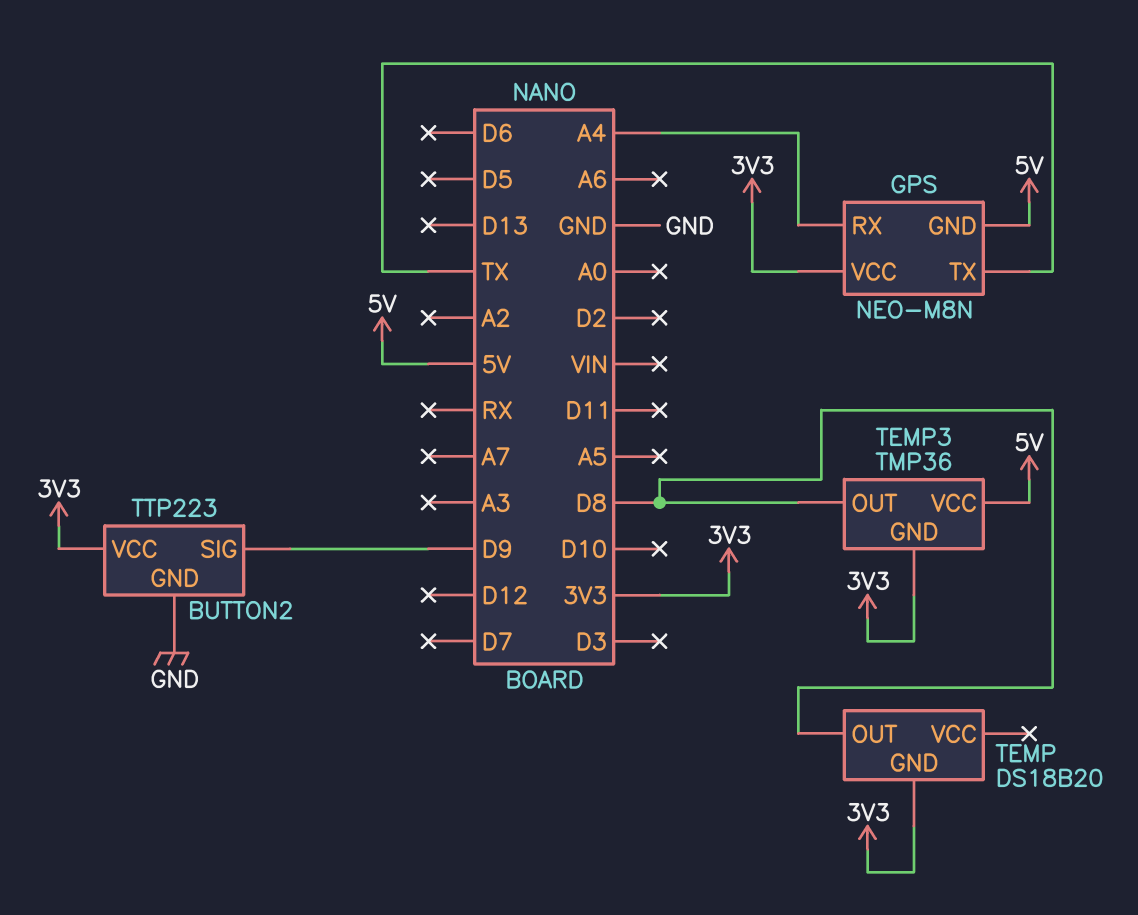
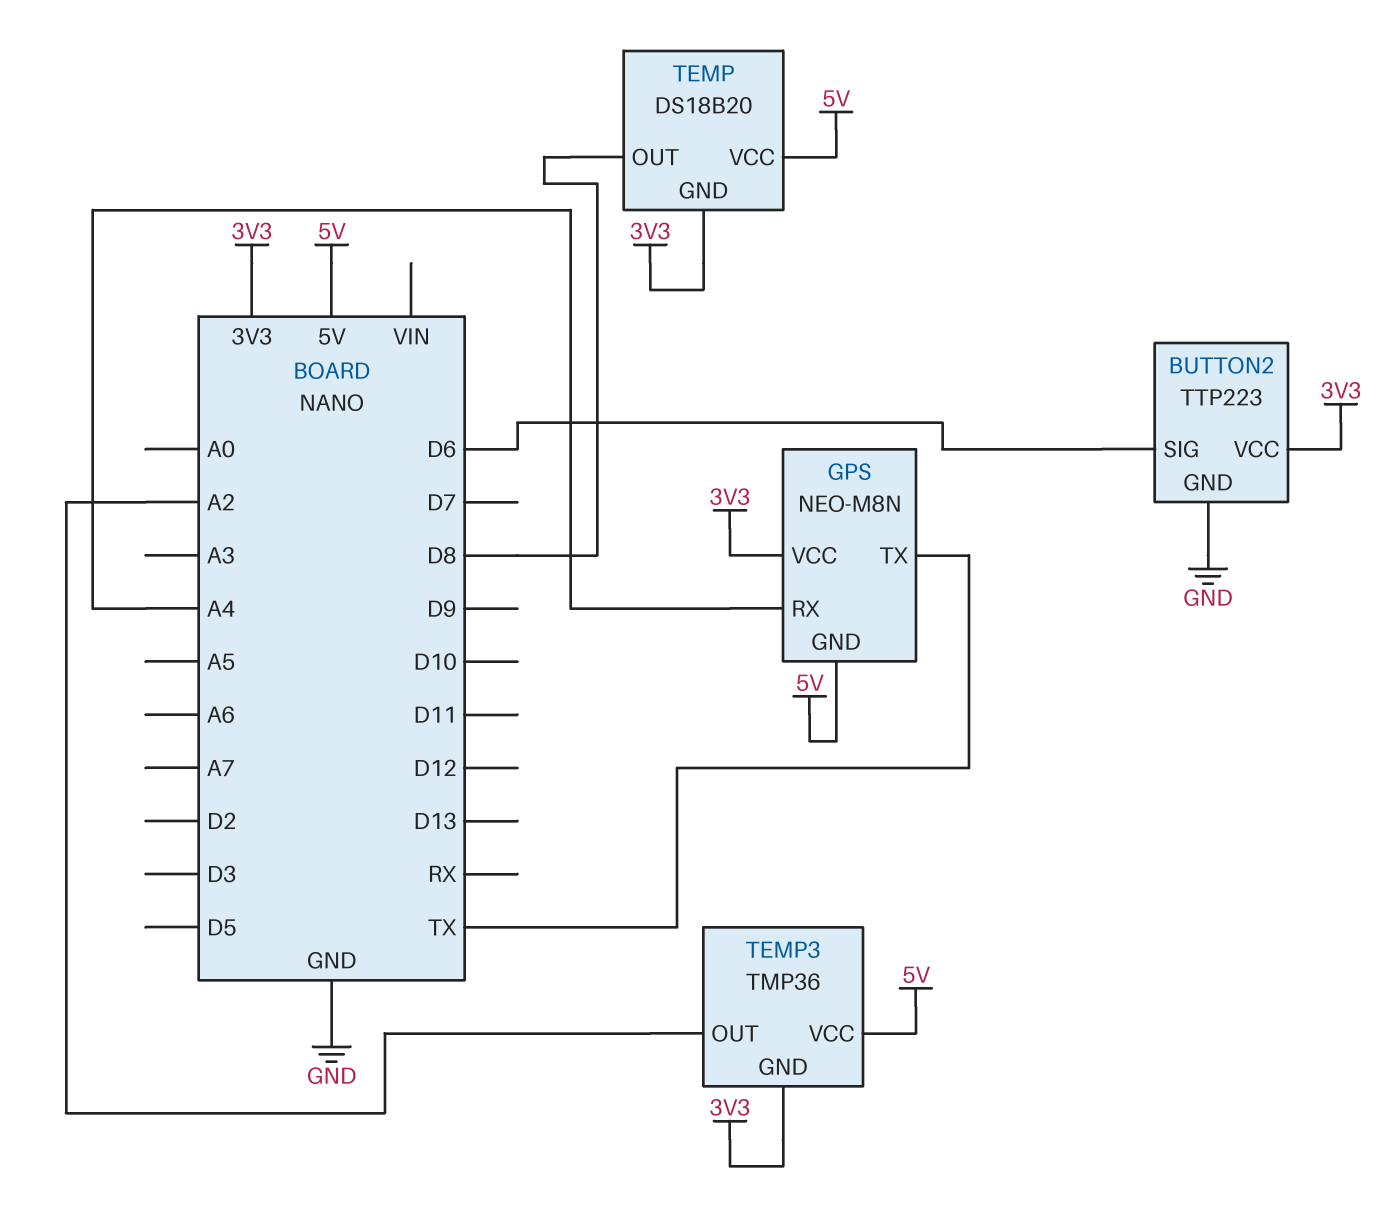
BUTTON2 pin SIG: D9 -> D6
TEMP pin VCC: none -> 5V
TEMP3 pin OUT: D8 -> A2

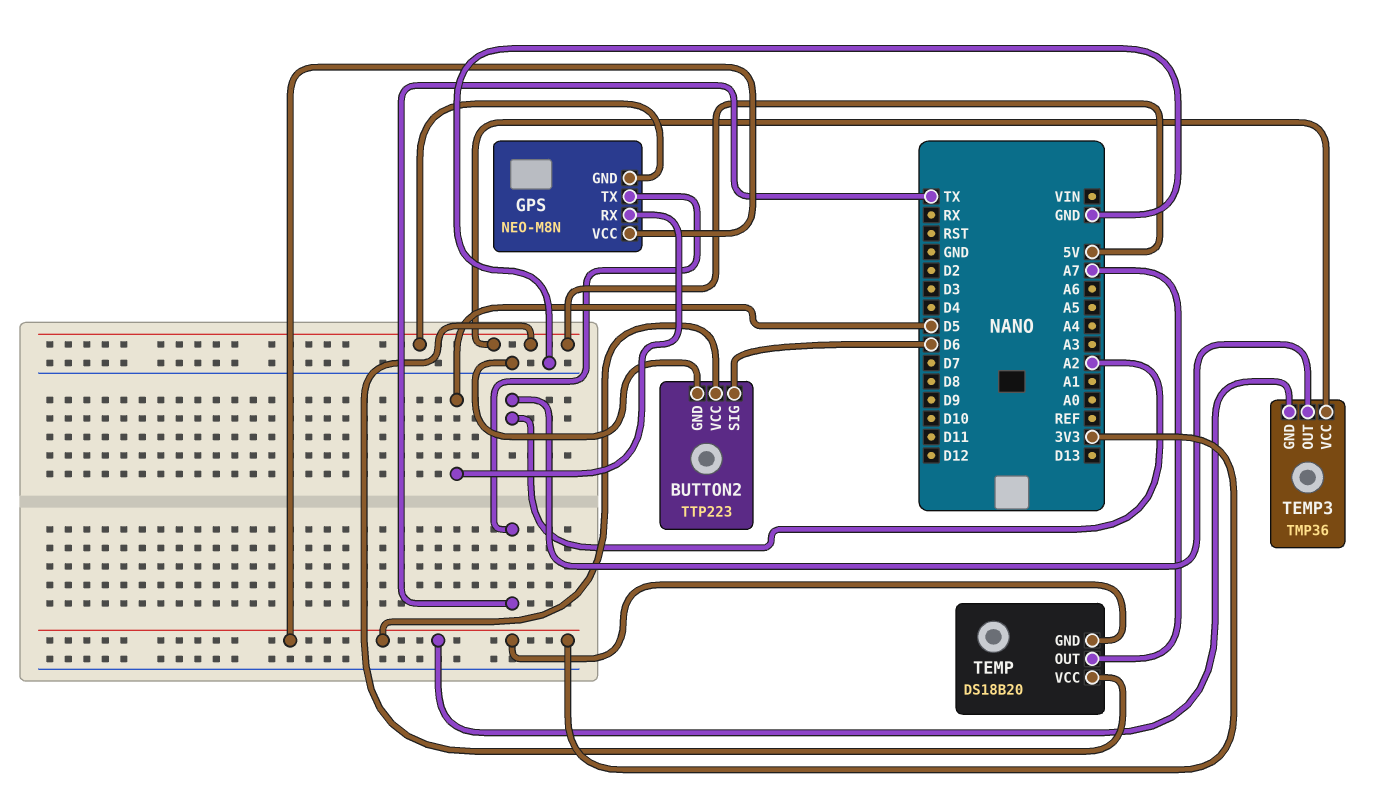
GPS pin RX: A4 -> D5
TEMP pin OUT: D8 -> A7

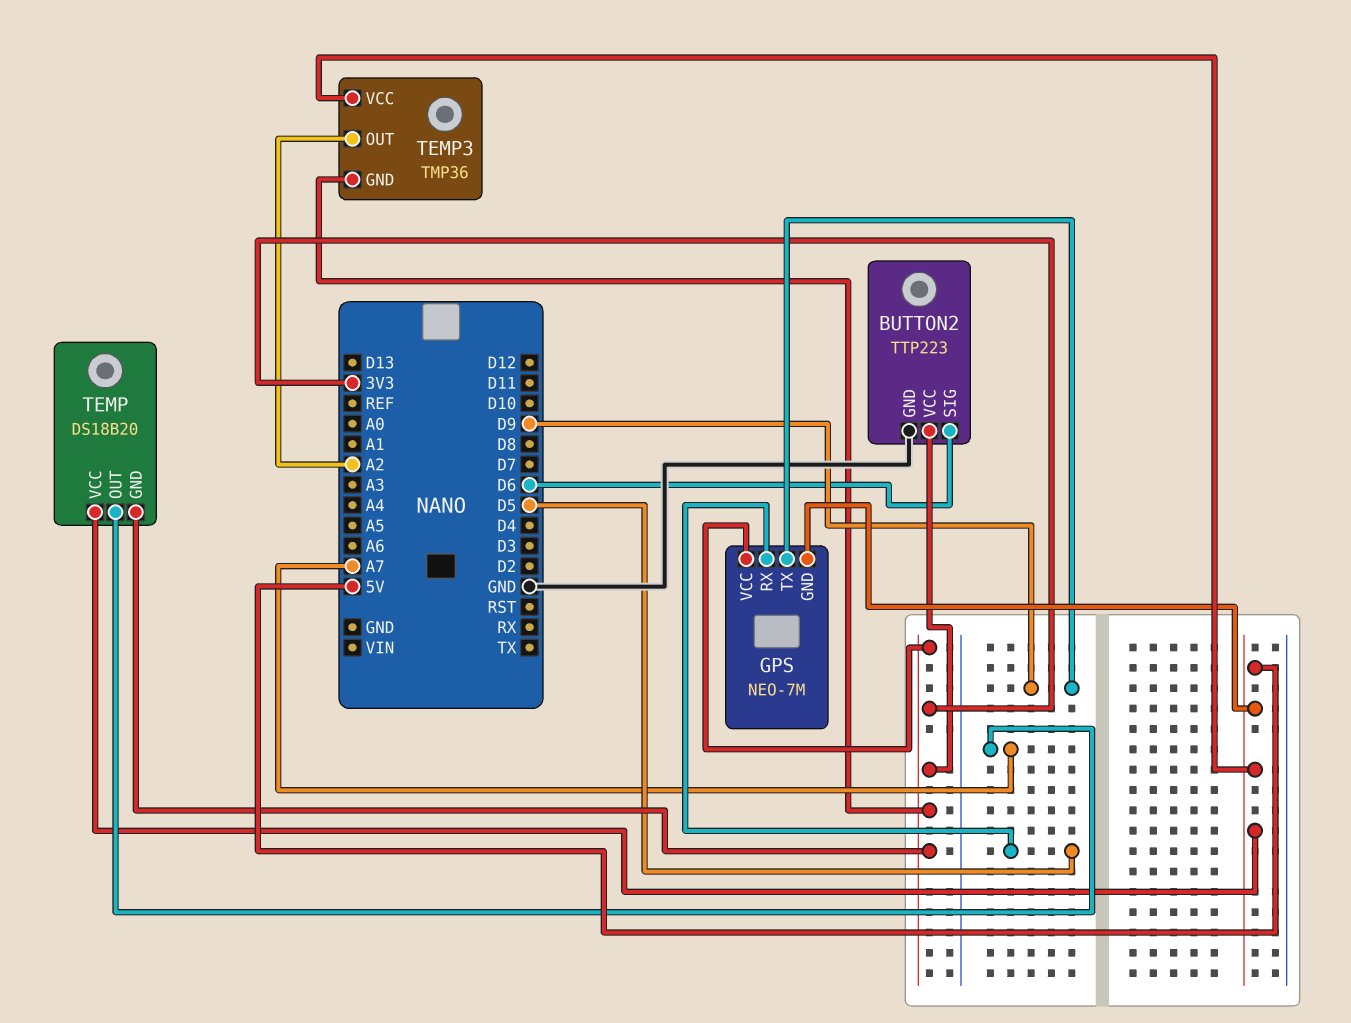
GPS: NEO-M8N -> NEO-7M
GPS pin TX: TX -> D9

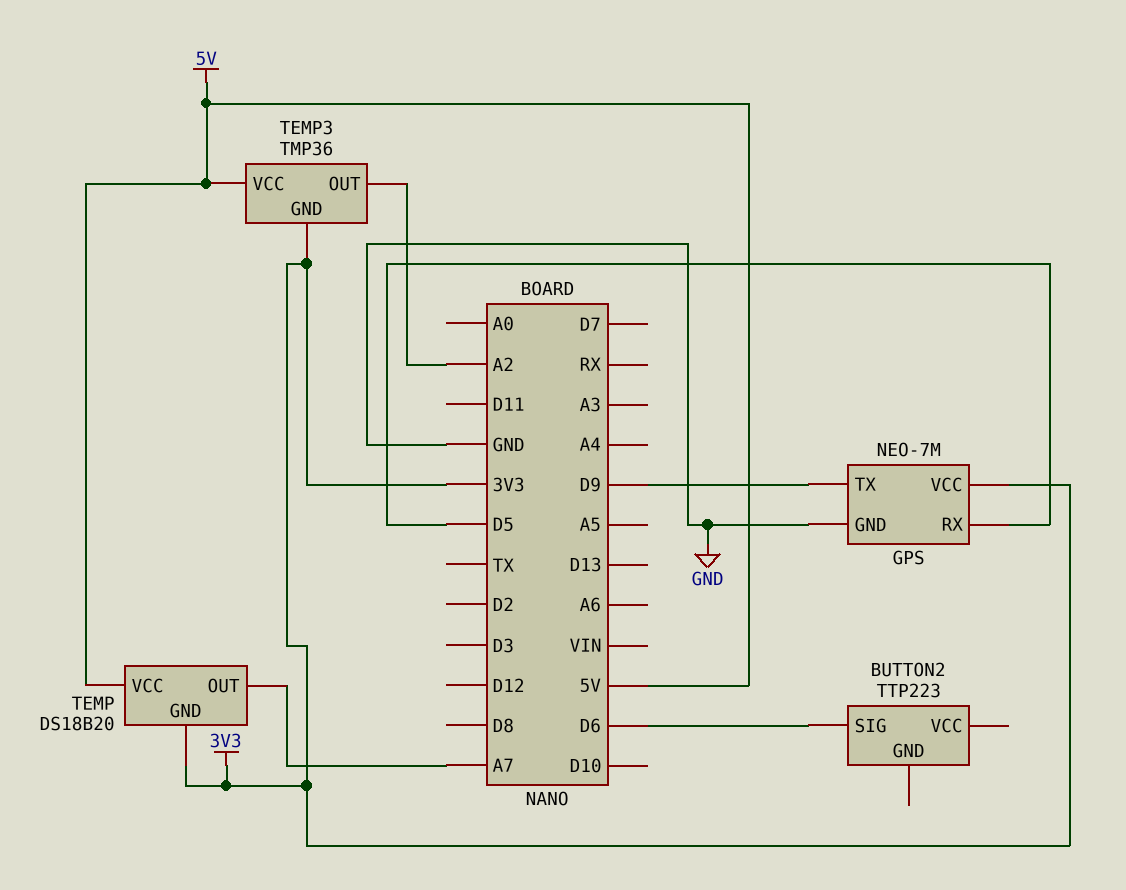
BUTTON2 pin GND: GND -> none
BUTTON2 pin VCC: 3V3 -> none
GPS pin GND: 5V -> GND

